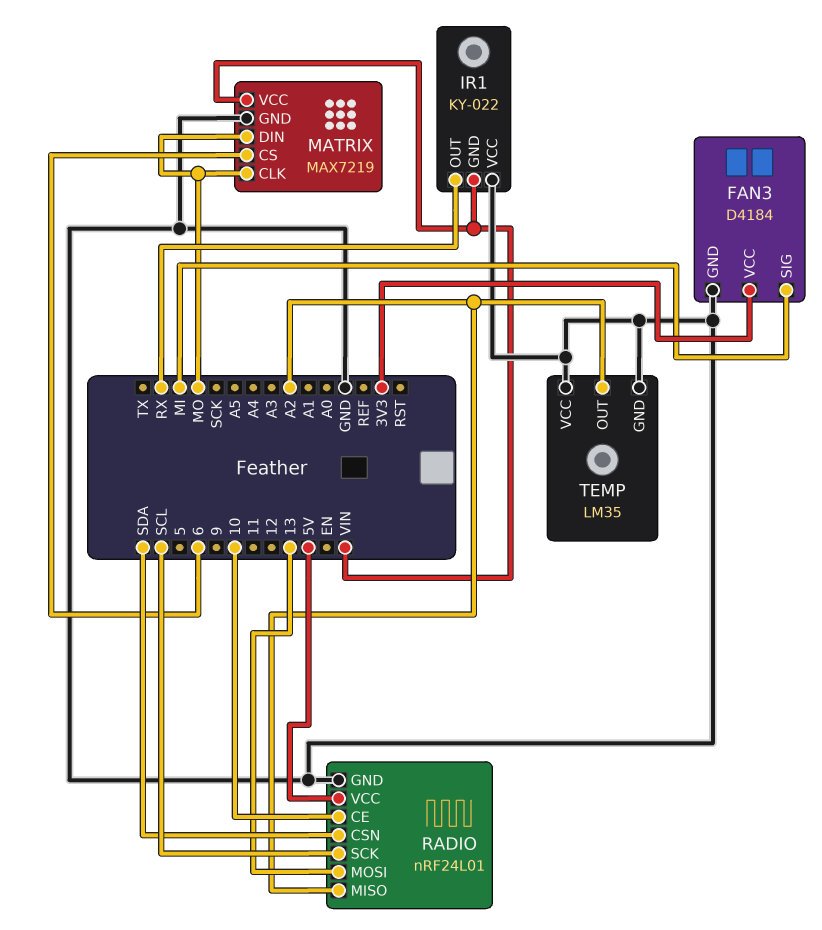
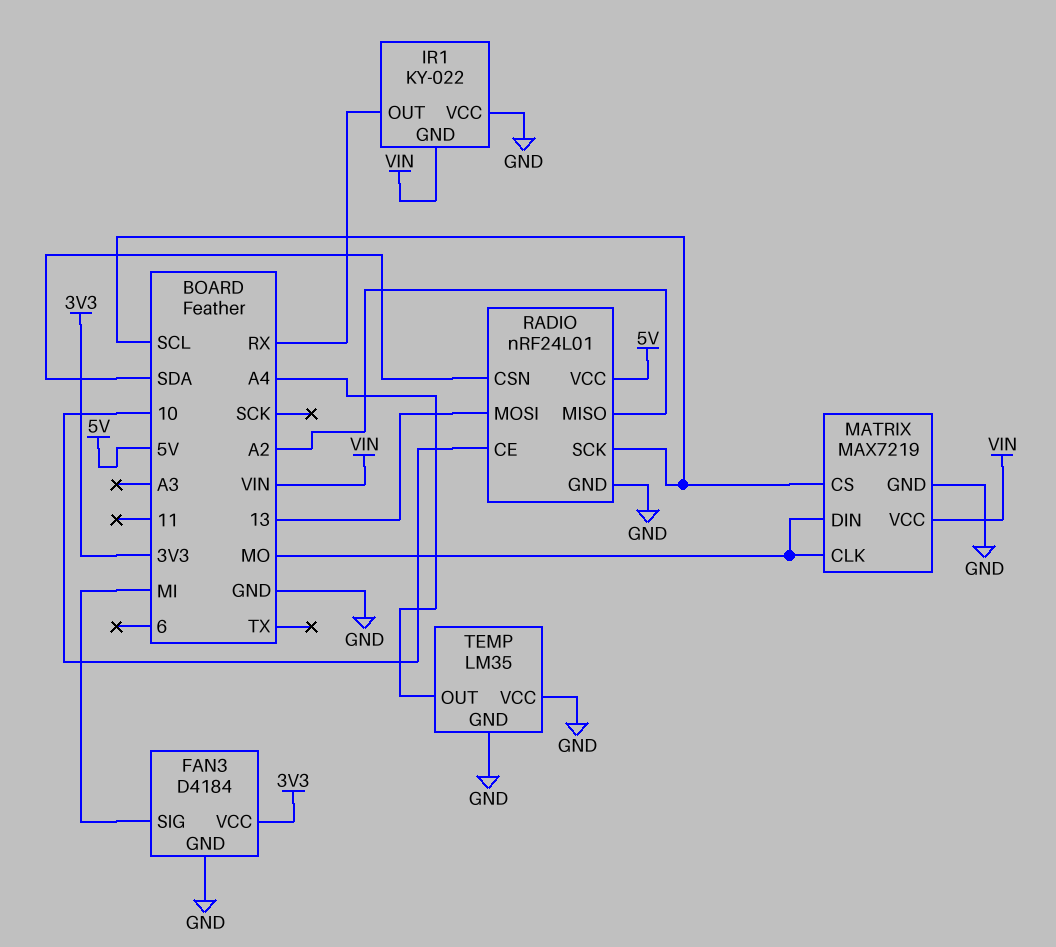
MATRIX pin CS: 6 -> SCL
TEMP pin OUT: A2 -> A4

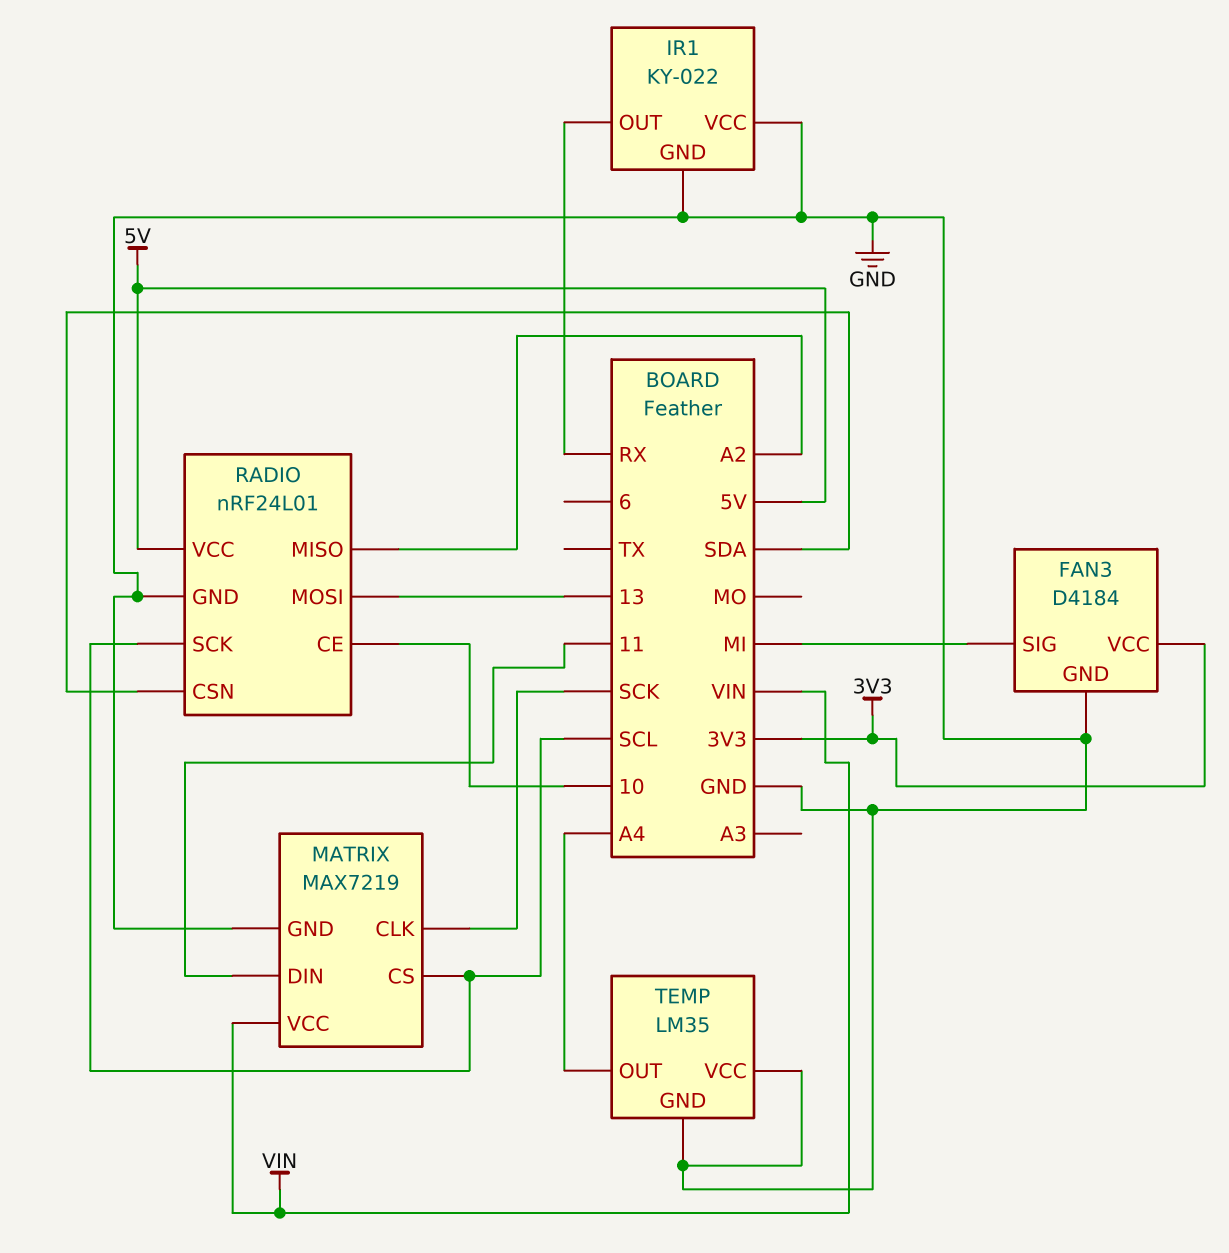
IR1 pin GND: VIN -> GND
MATRIX pin CLK: MO -> SCK
MATRIX pin DIN: MO -> 11

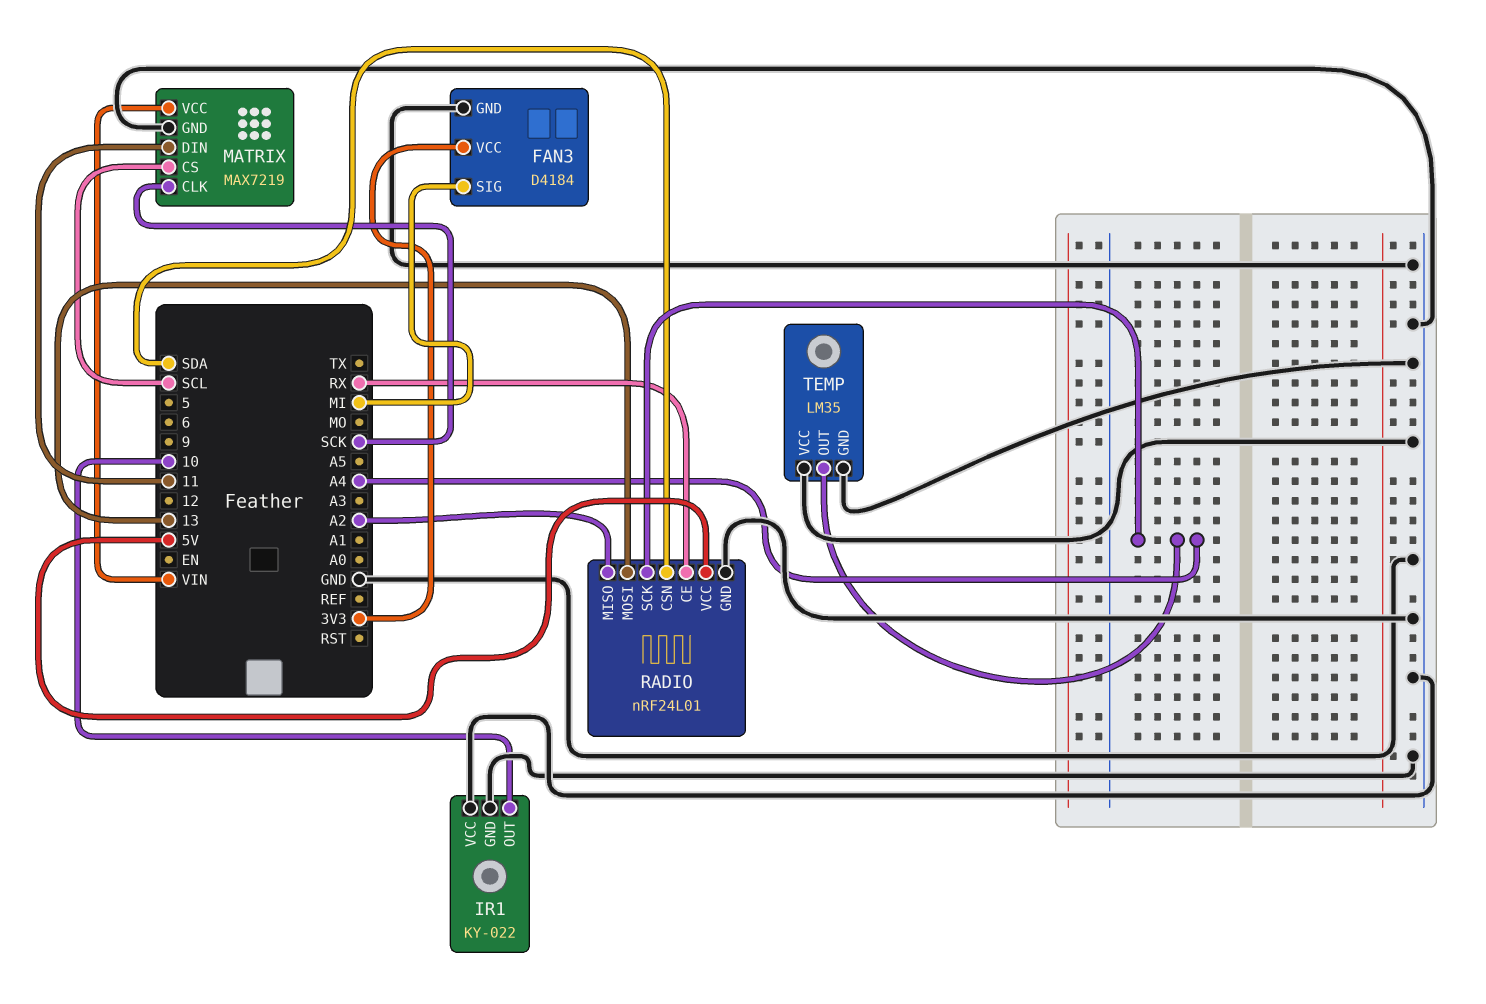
IR1 pin OUT: RX -> 10
RADIO pin CE: 10 -> RX
RADIO pin SCK: SCL -> A4

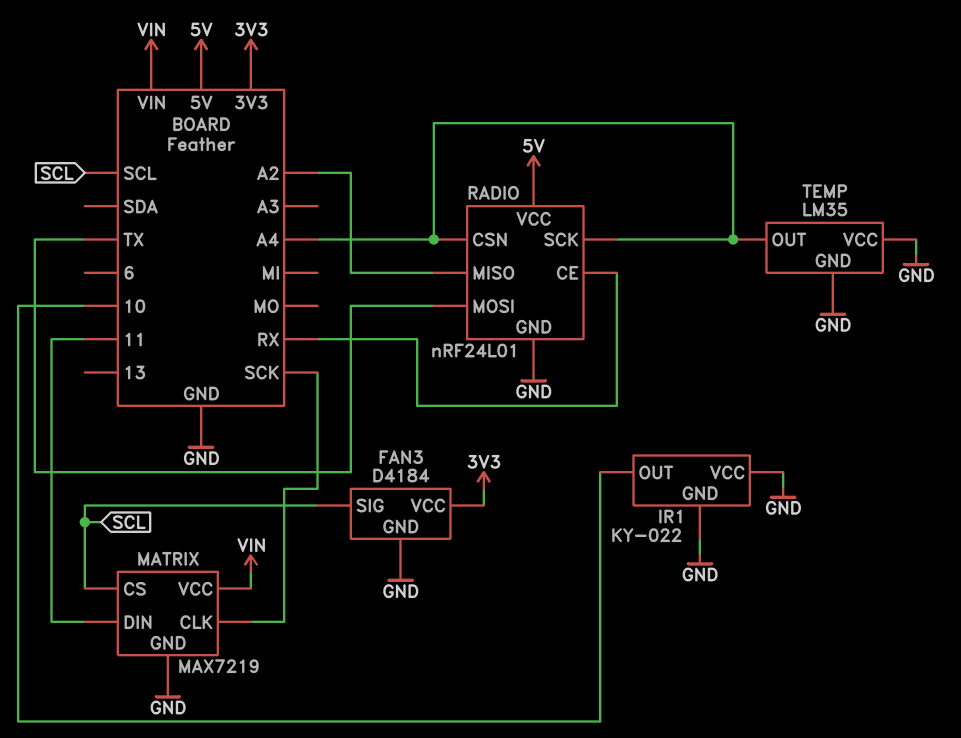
FAN3 pin SIG: MI -> SCL
RADIO pin CSN: SDA -> A4
RADIO pin MOSI: 13 -> TX

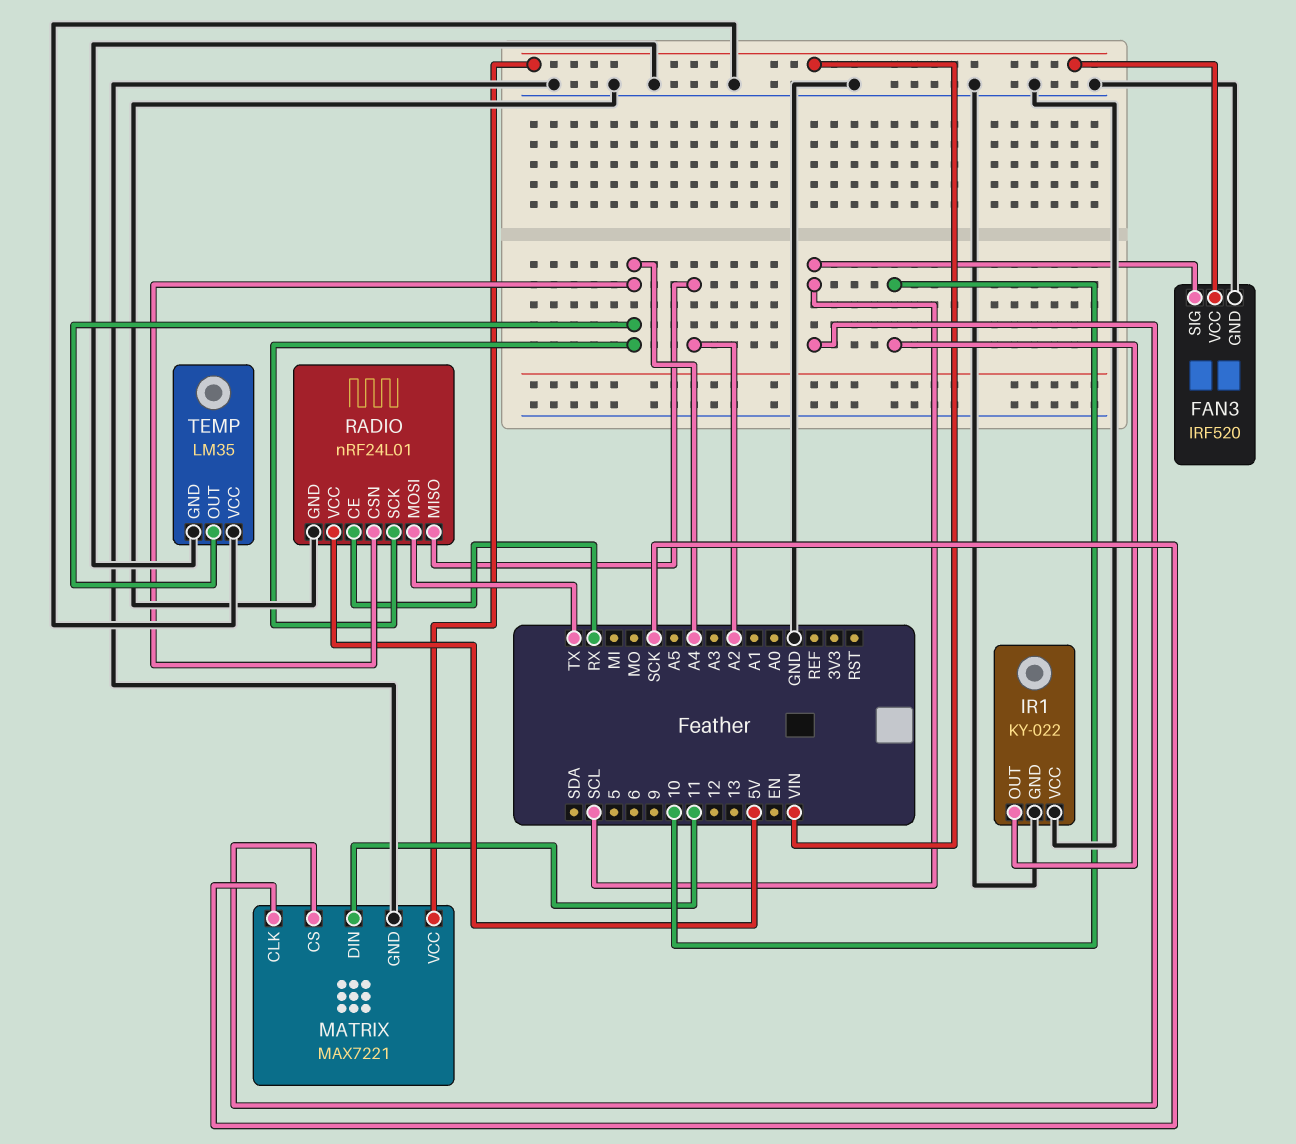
FAN3: D4184 -> IRF520
FAN3 pin VCC: 3V3 -> VIN
MATRIX: MAX7219 -> MAX7221

